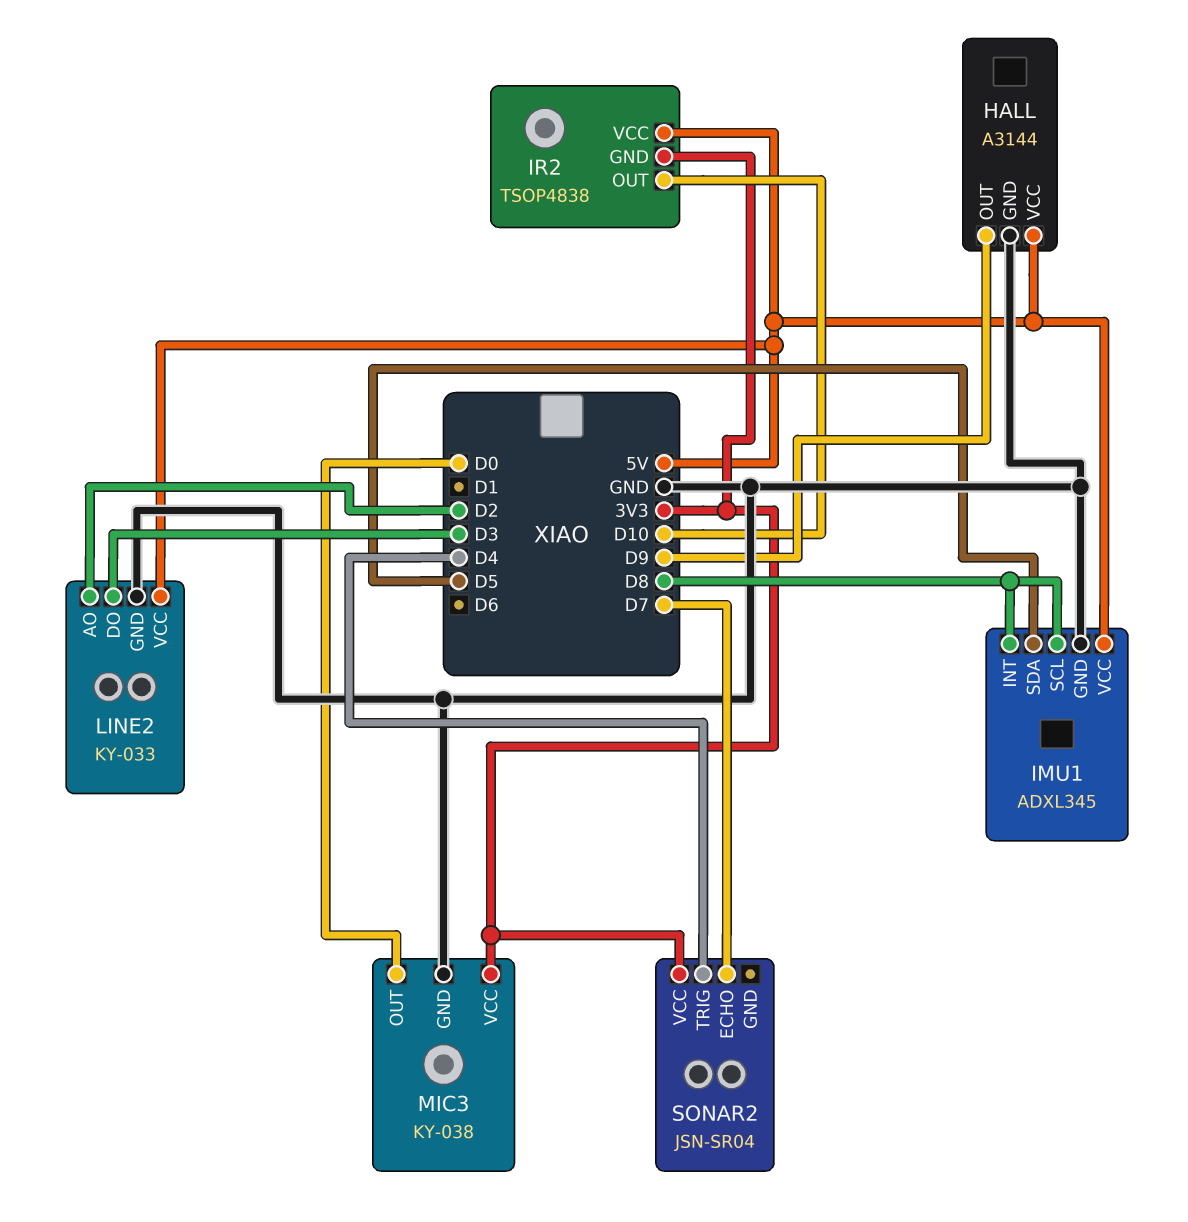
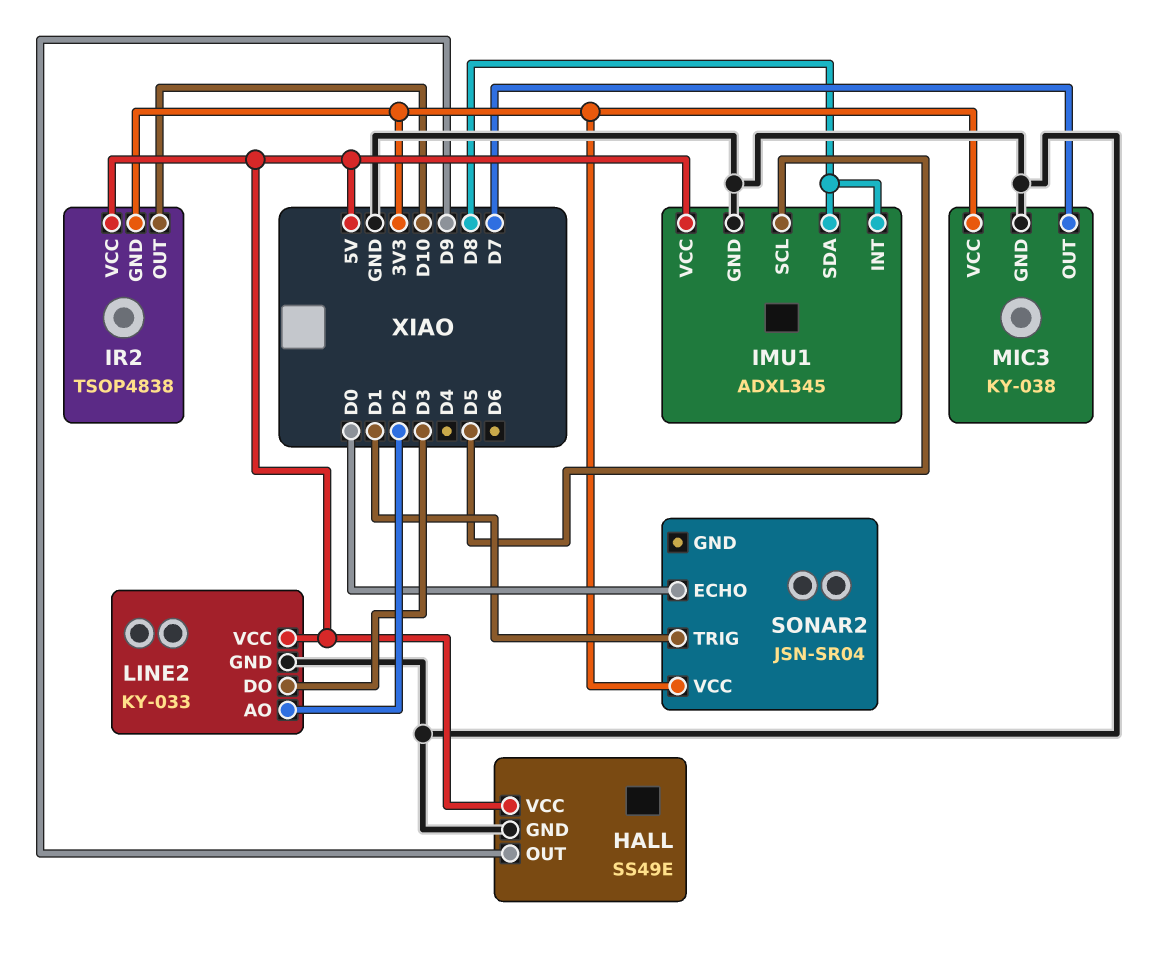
HALL: A3144 -> SS49E
IMU1 pin SCL: D8 -> D5
IMU1 pin SDA: D5 -> D8
MIC3 pin OUT: D0 -> D7
SONAR2 pin ECHO: D7 -> D0
SONAR2 pin TRIG: D4 -> D1

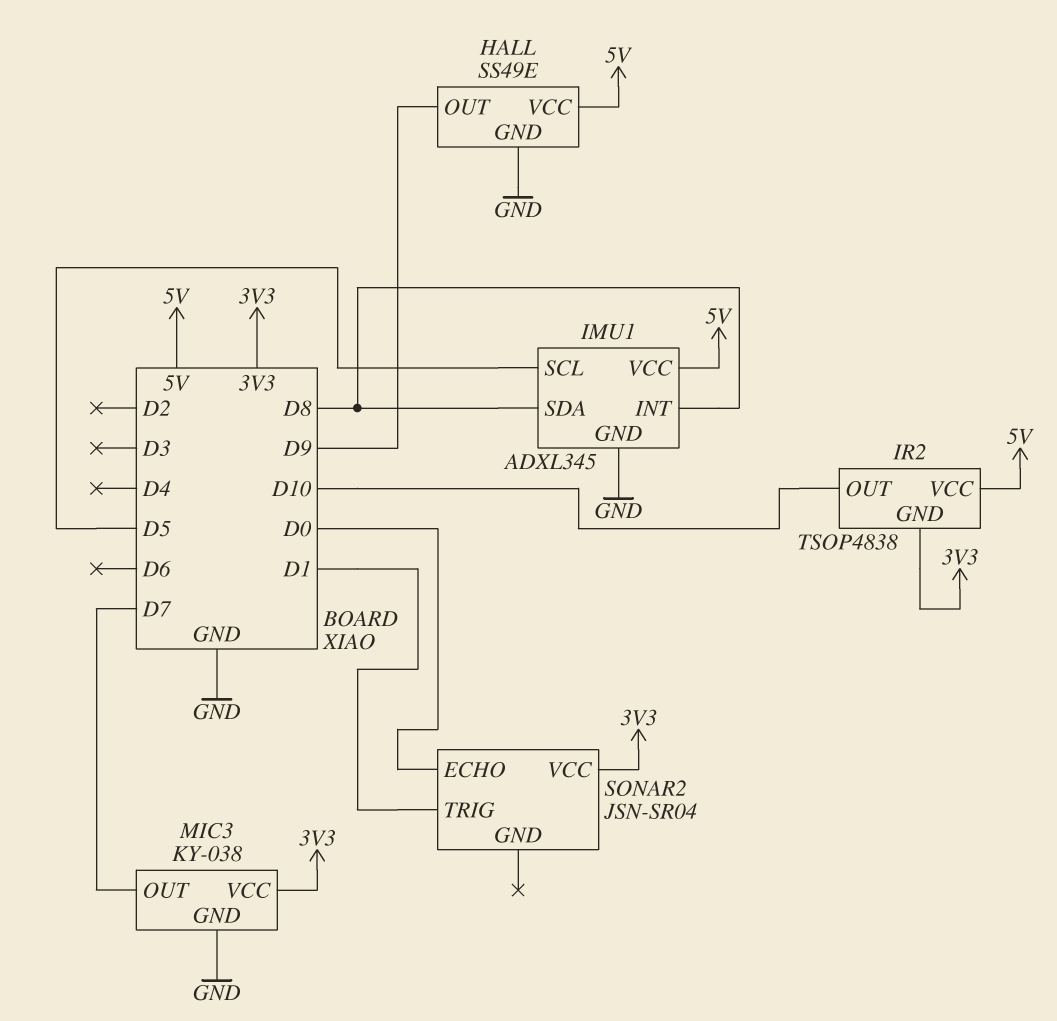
LINE2: KY-033 -> none
LINE2 pin AO: D2 -> none
LINE2 pin DO: D3 -> none
LINE2 pin GND: GND -> none
LINE2 pin VCC: 5V -> none

